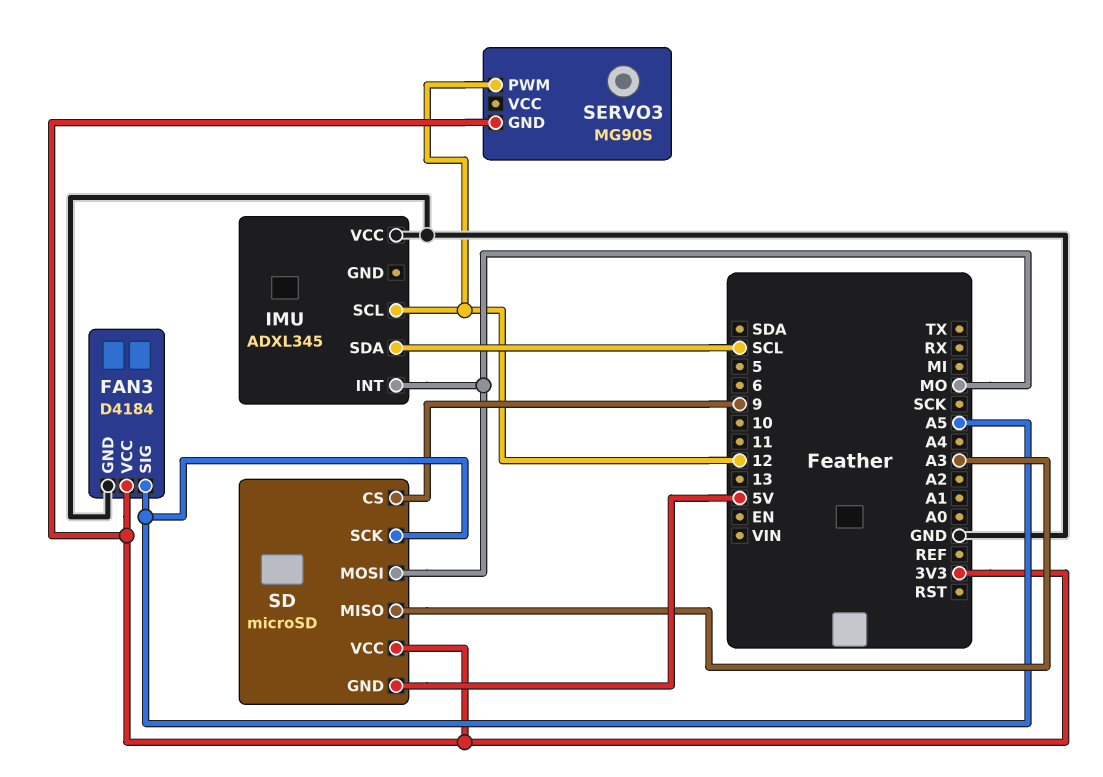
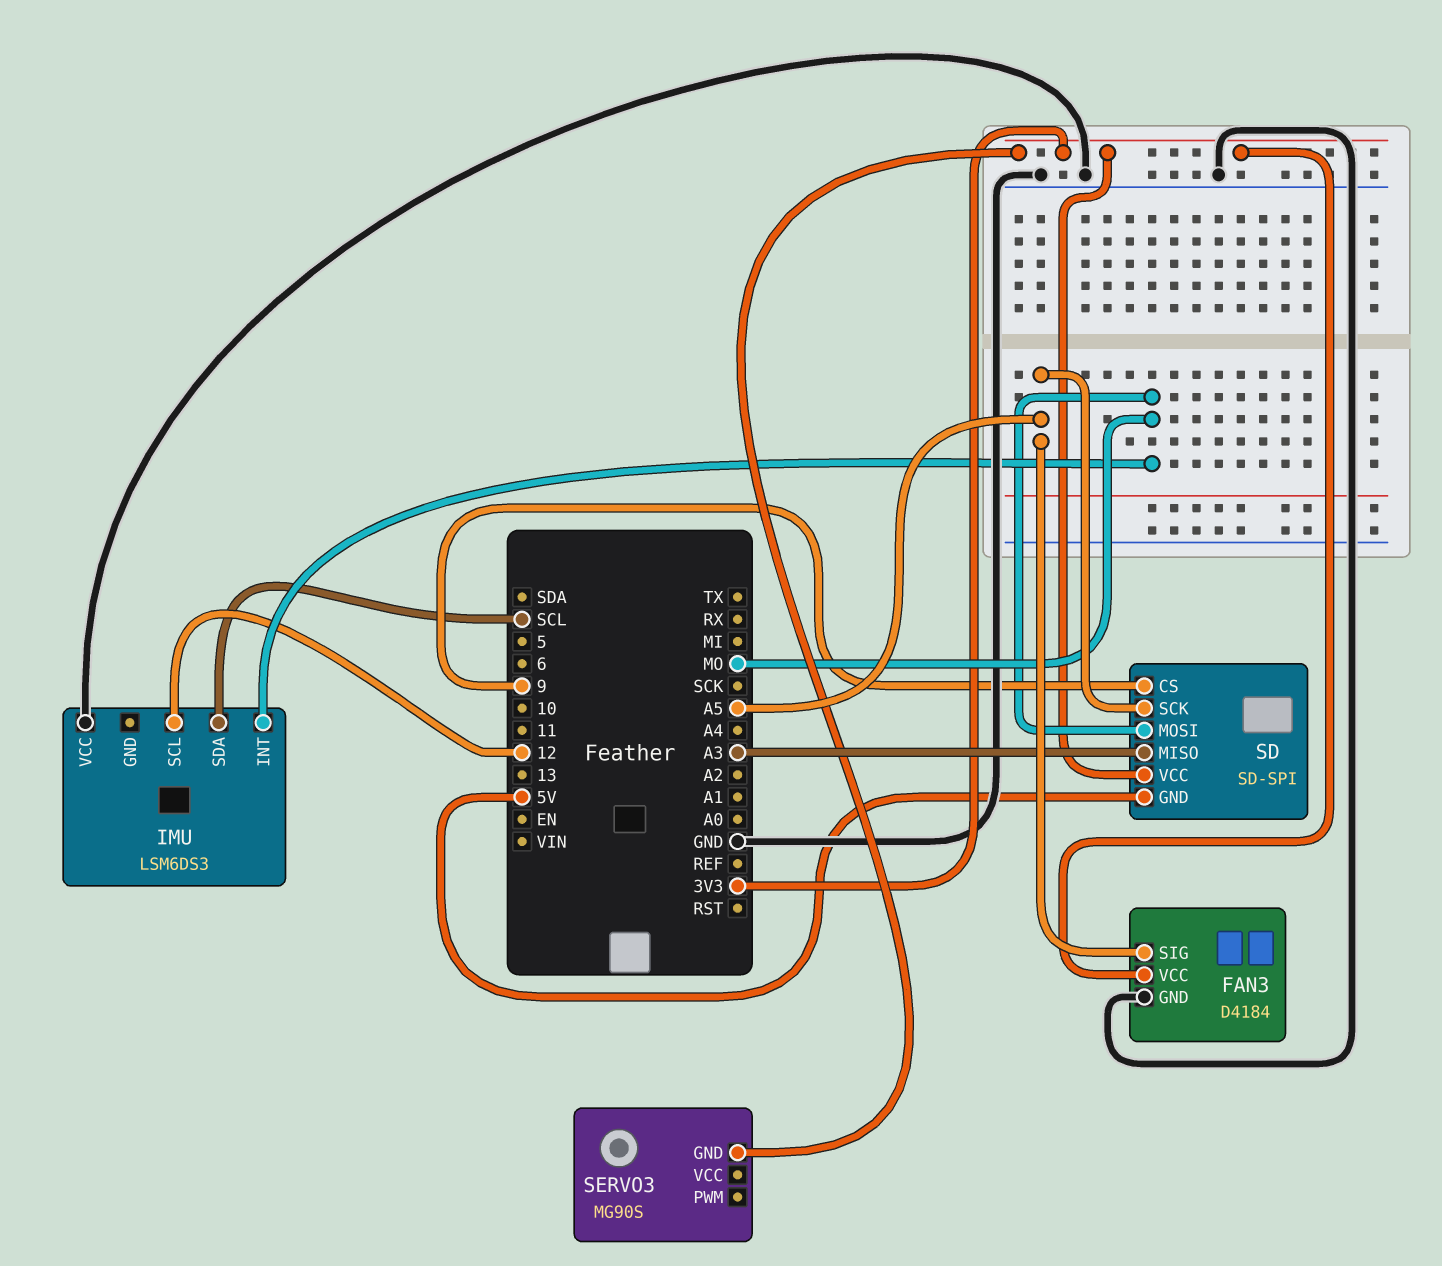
IMU: ADXL345 -> LSM6DS3
SD: microSD -> SD-SPI
SERVO3 pin PWM: 12 -> none

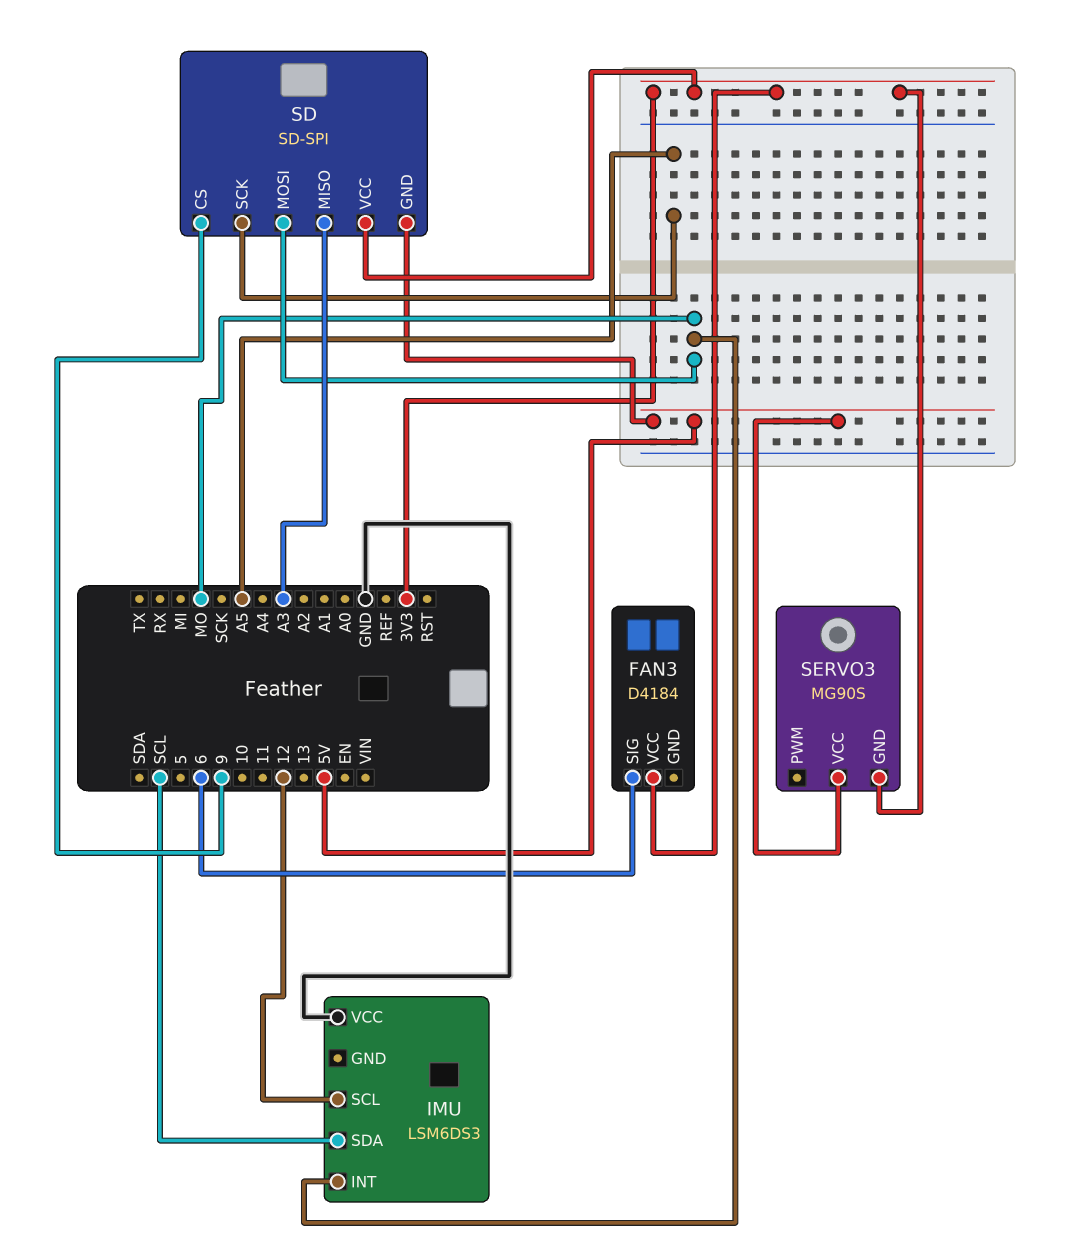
FAN3 pin GND: GND -> none
FAN3 pin SIG: A5 -> 6
SERVO3 pin VCC: none -> 5V

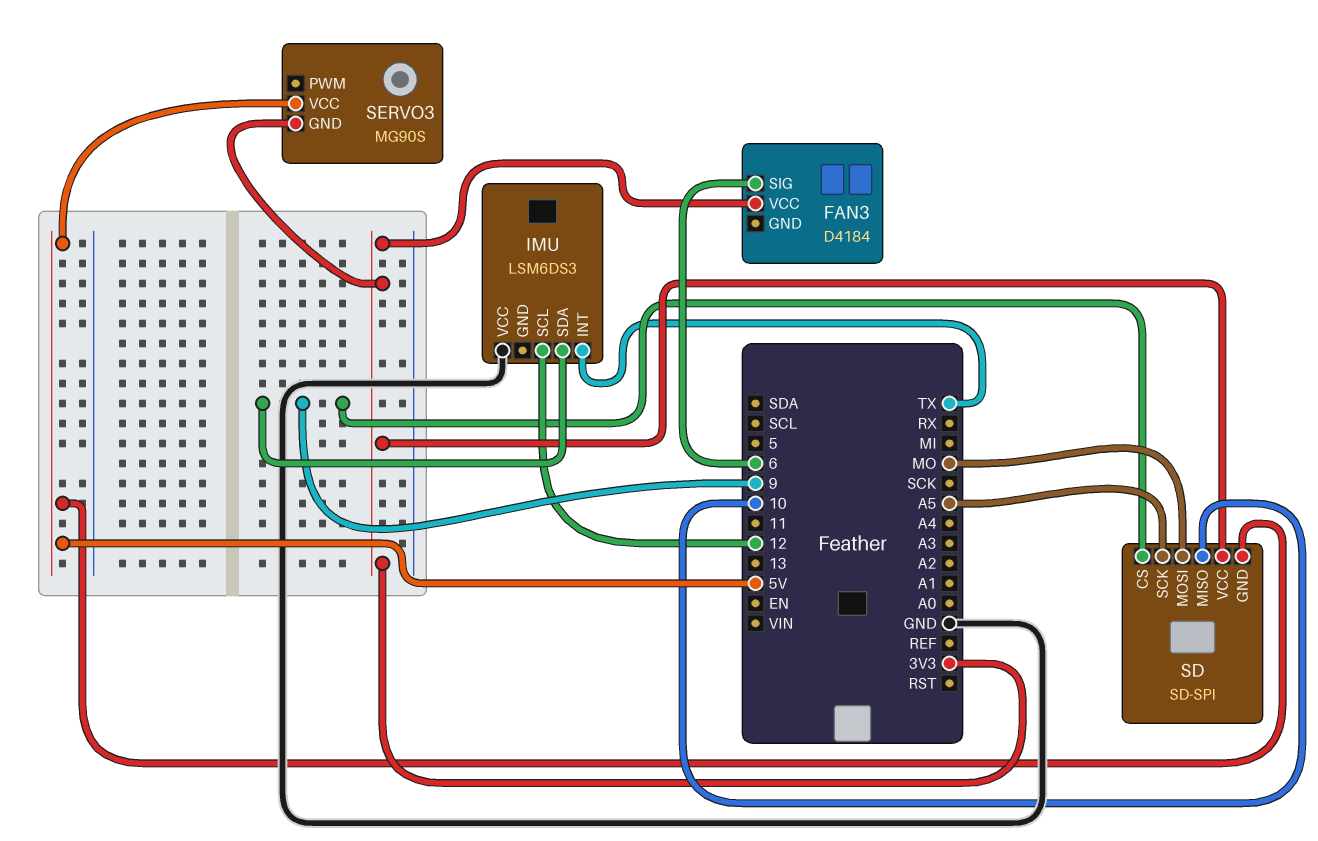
IMU pin INT: MO -> TX
IMU pin SDA: SCL -> 9
SD pin MISO: A3 -> 10

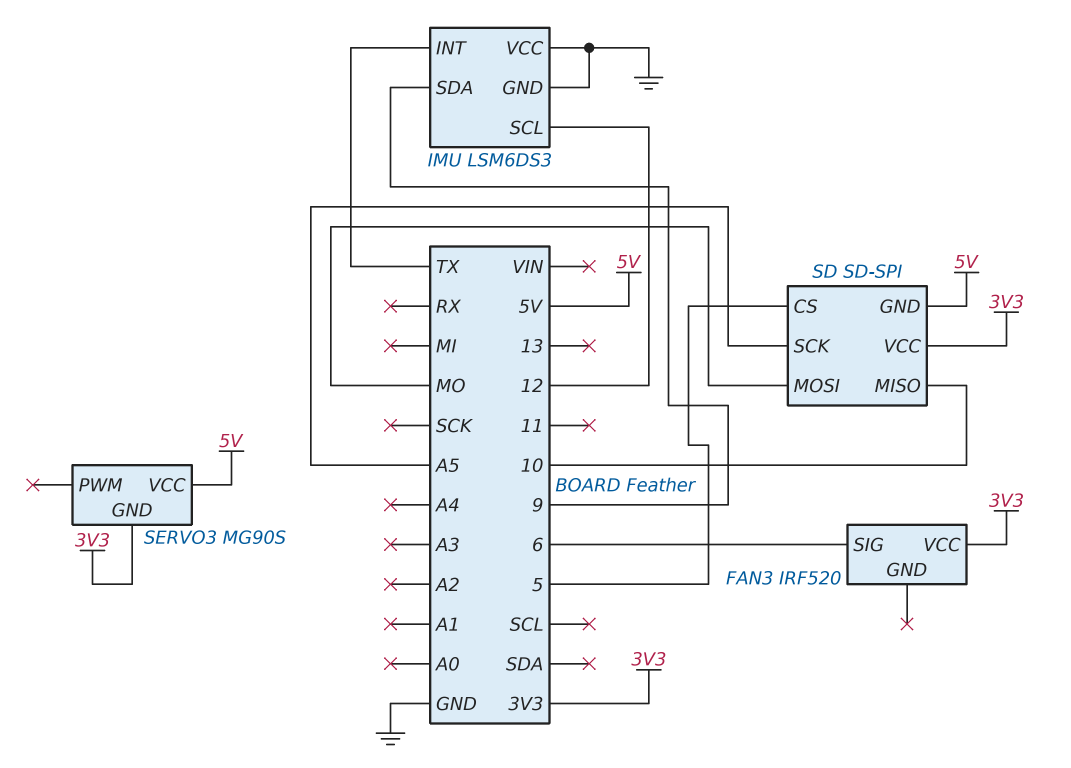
FAN3: D4184 -> IRF520
IMU pin GND: none -> GND
SD pin CS: 9 -> 5

